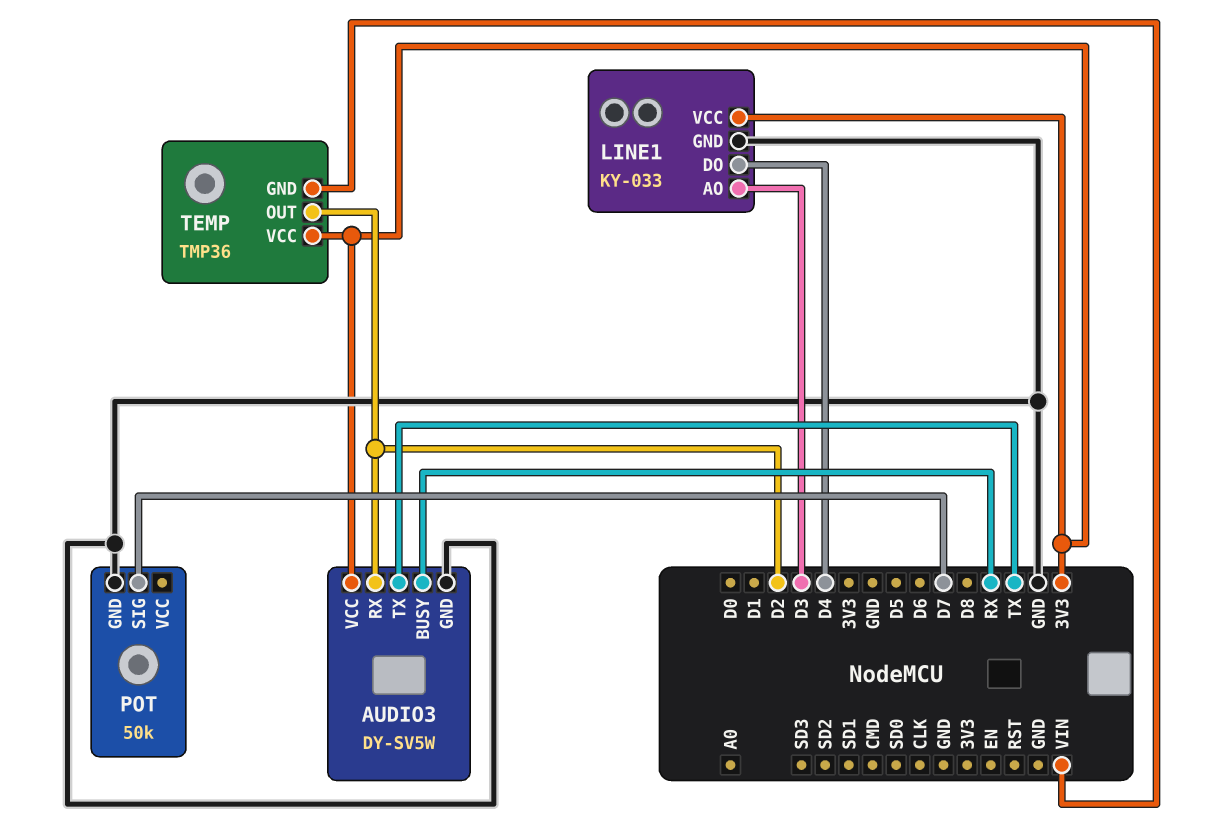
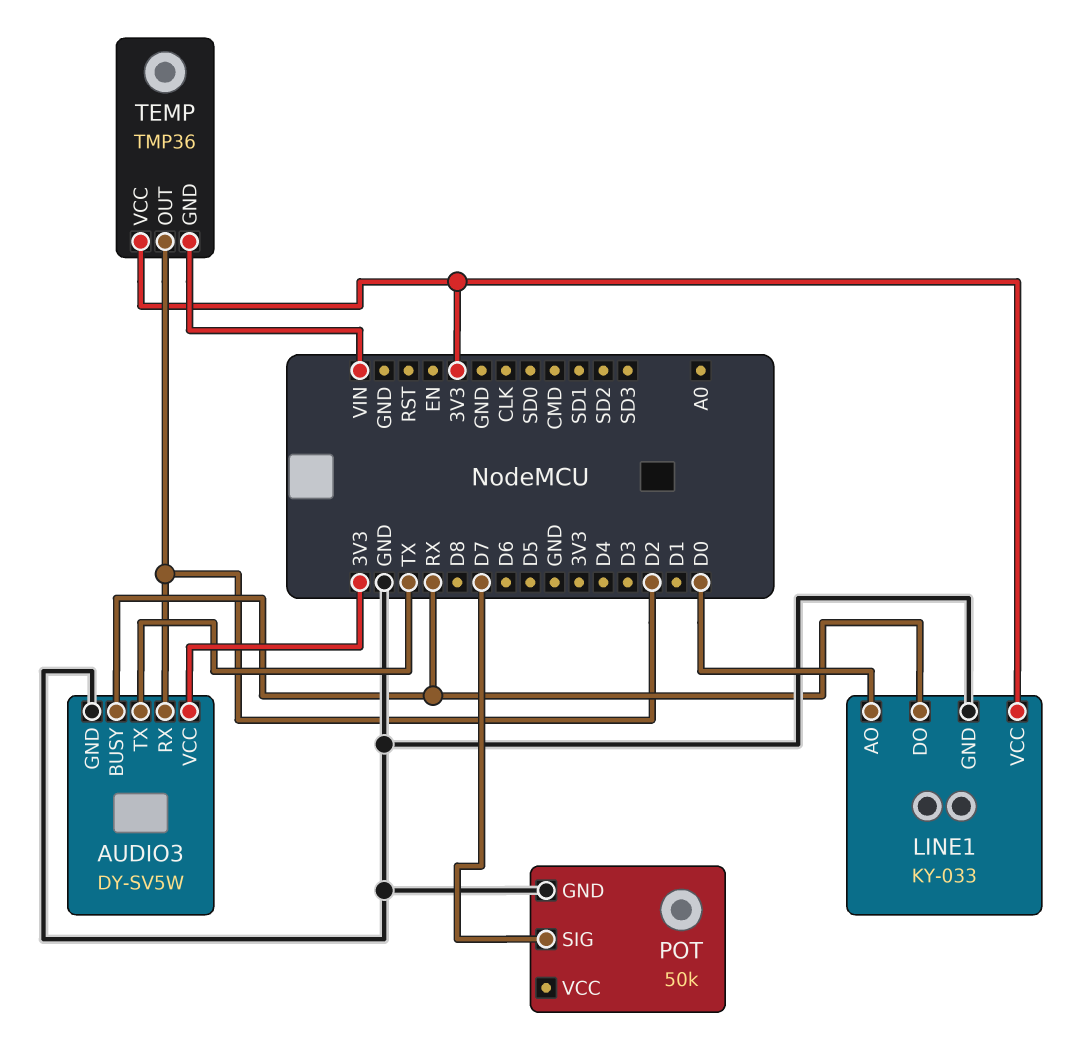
LINE1 pin AO: D3 -> D0
LINE1 pin DO: D4 -> RX

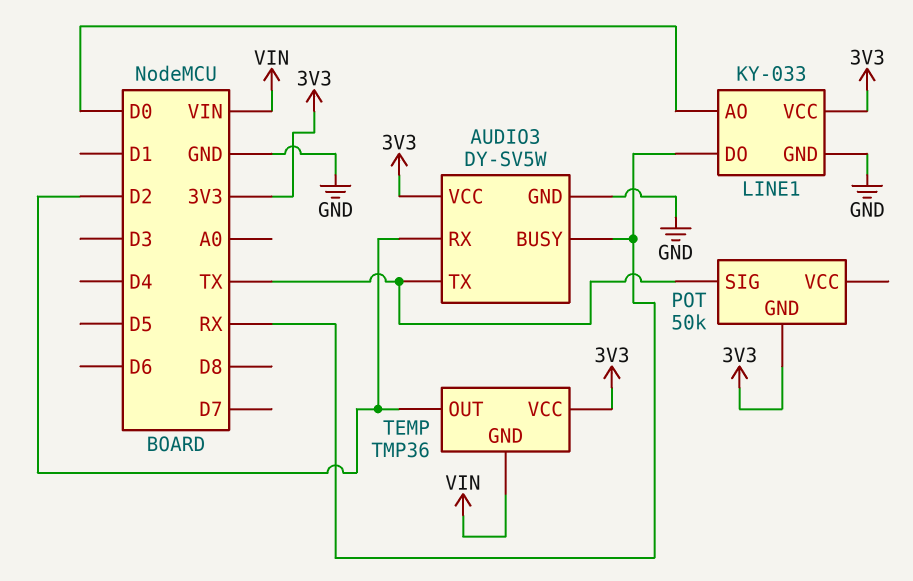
POT pin GND: GND -> 3V3
POT pin SIG: D7 -> TX

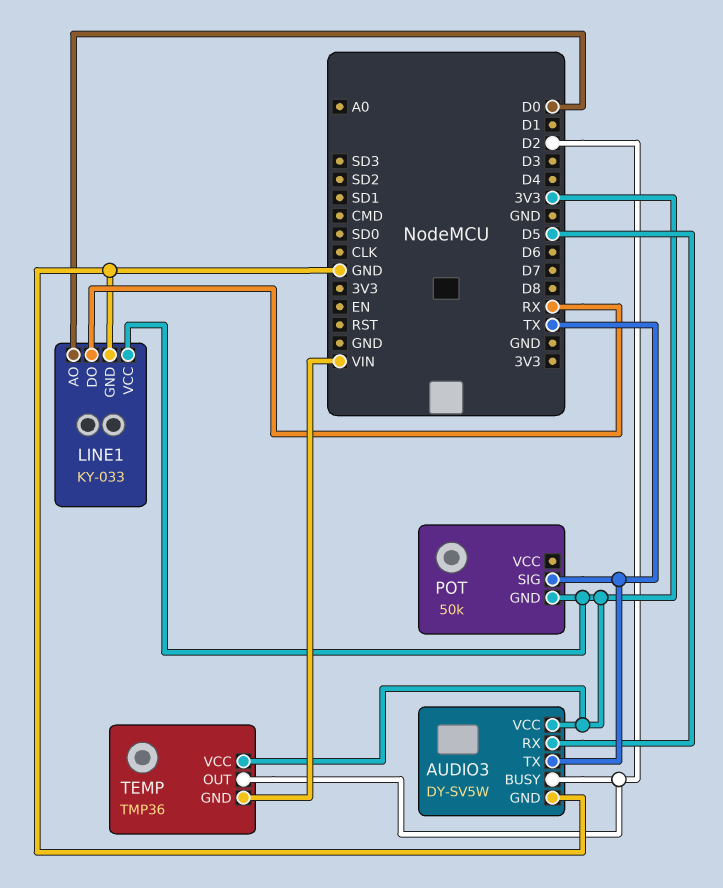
AUDIO3 pin BUSY: RX -> D2
AUDIO3 pin RX: D2 -> D5

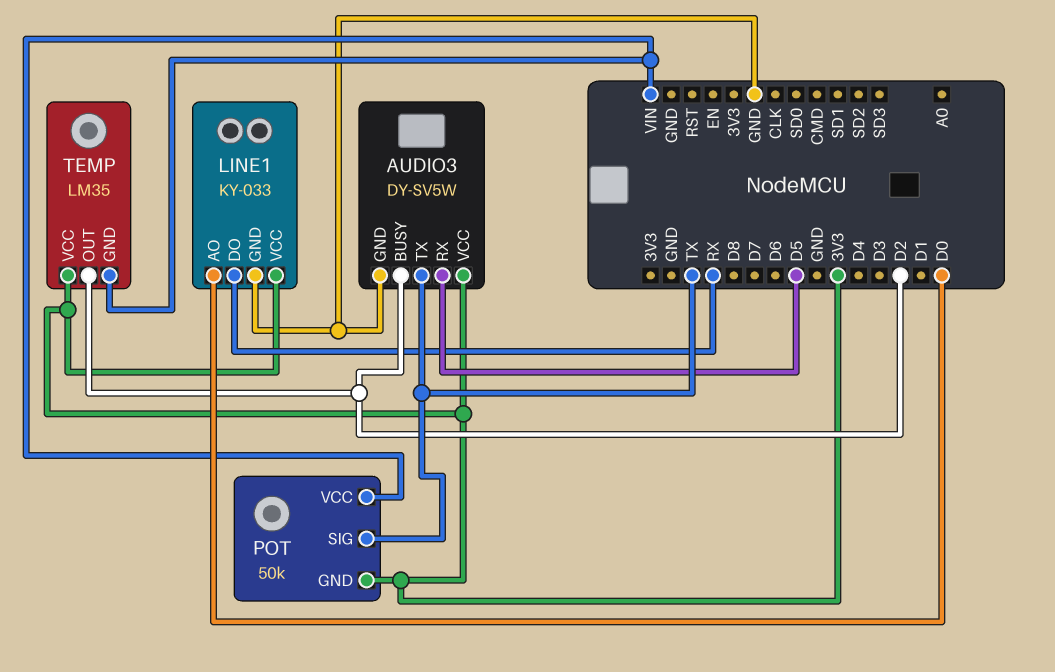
POT pin VCC: none -> VIN
TEMP: TMP36 -> LM35

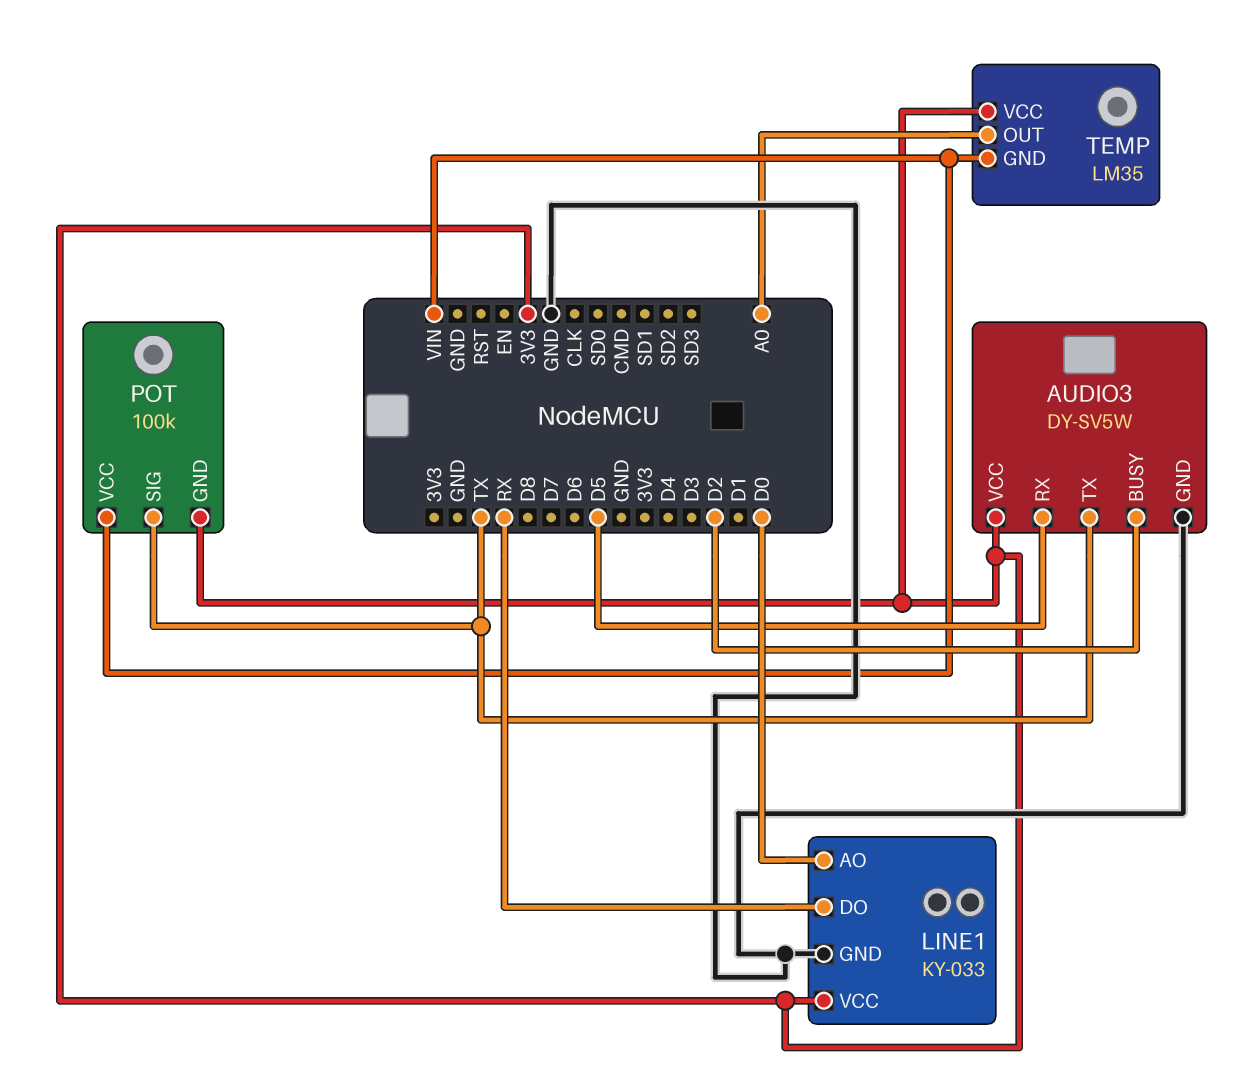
POT: 50k -> 100k
TEMP pin OUT: D2 -> A0

